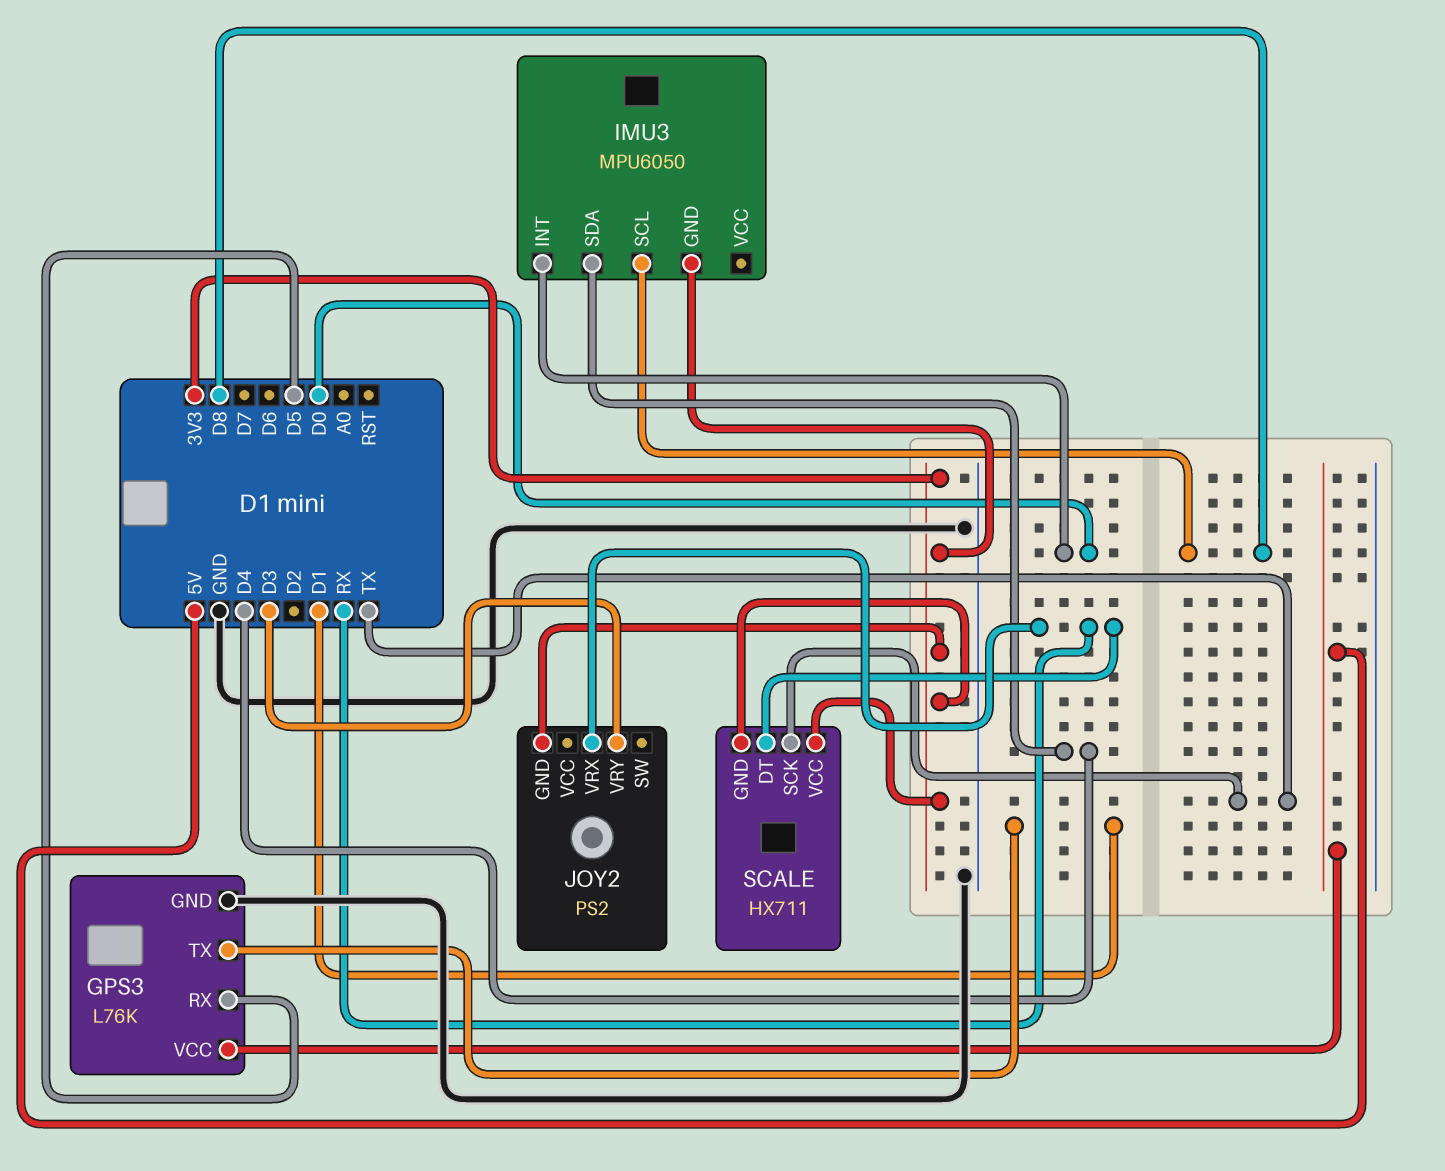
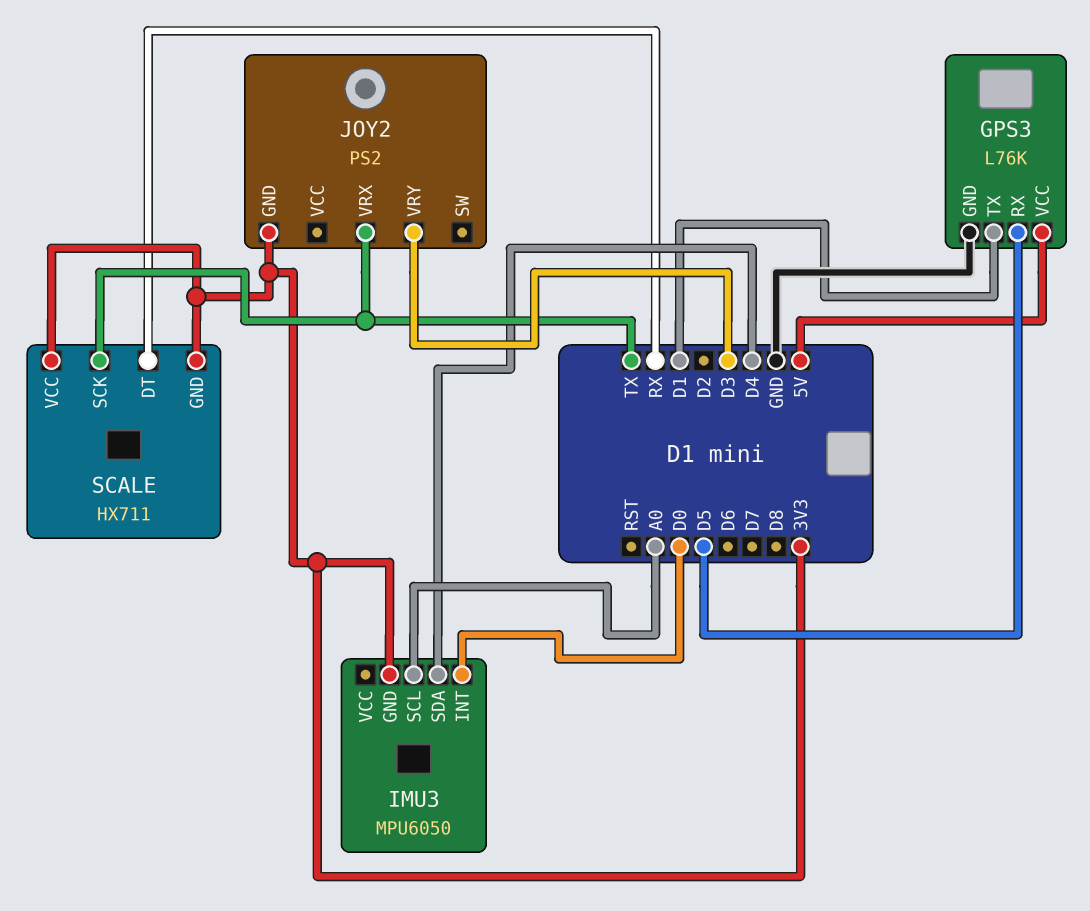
IMU3 pin SCL: D8 -> A0
JOY2 pin VRX: RX -> TX

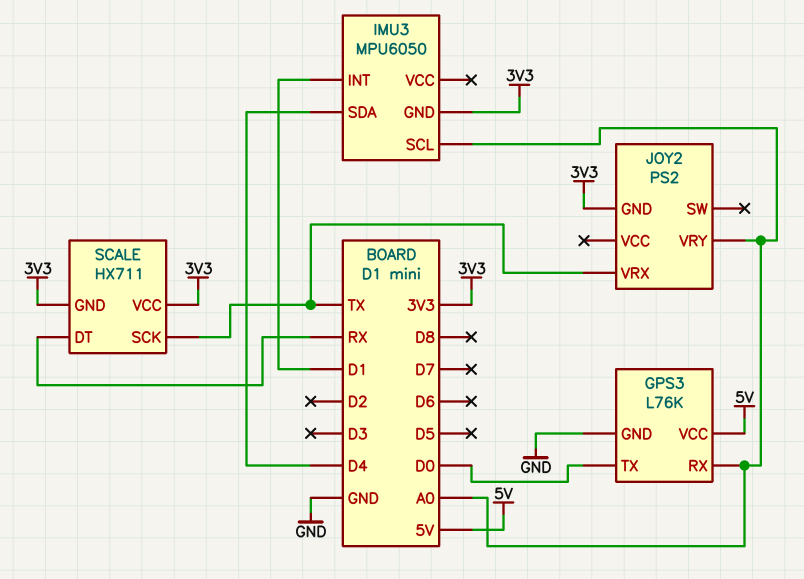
GPS3 pin RX: D5 -> A0
GPS3 pin TX: D1 -> D0
IMU3 pin INT: D0 -> D1
JOY2 pin VRY: D3 -> A0

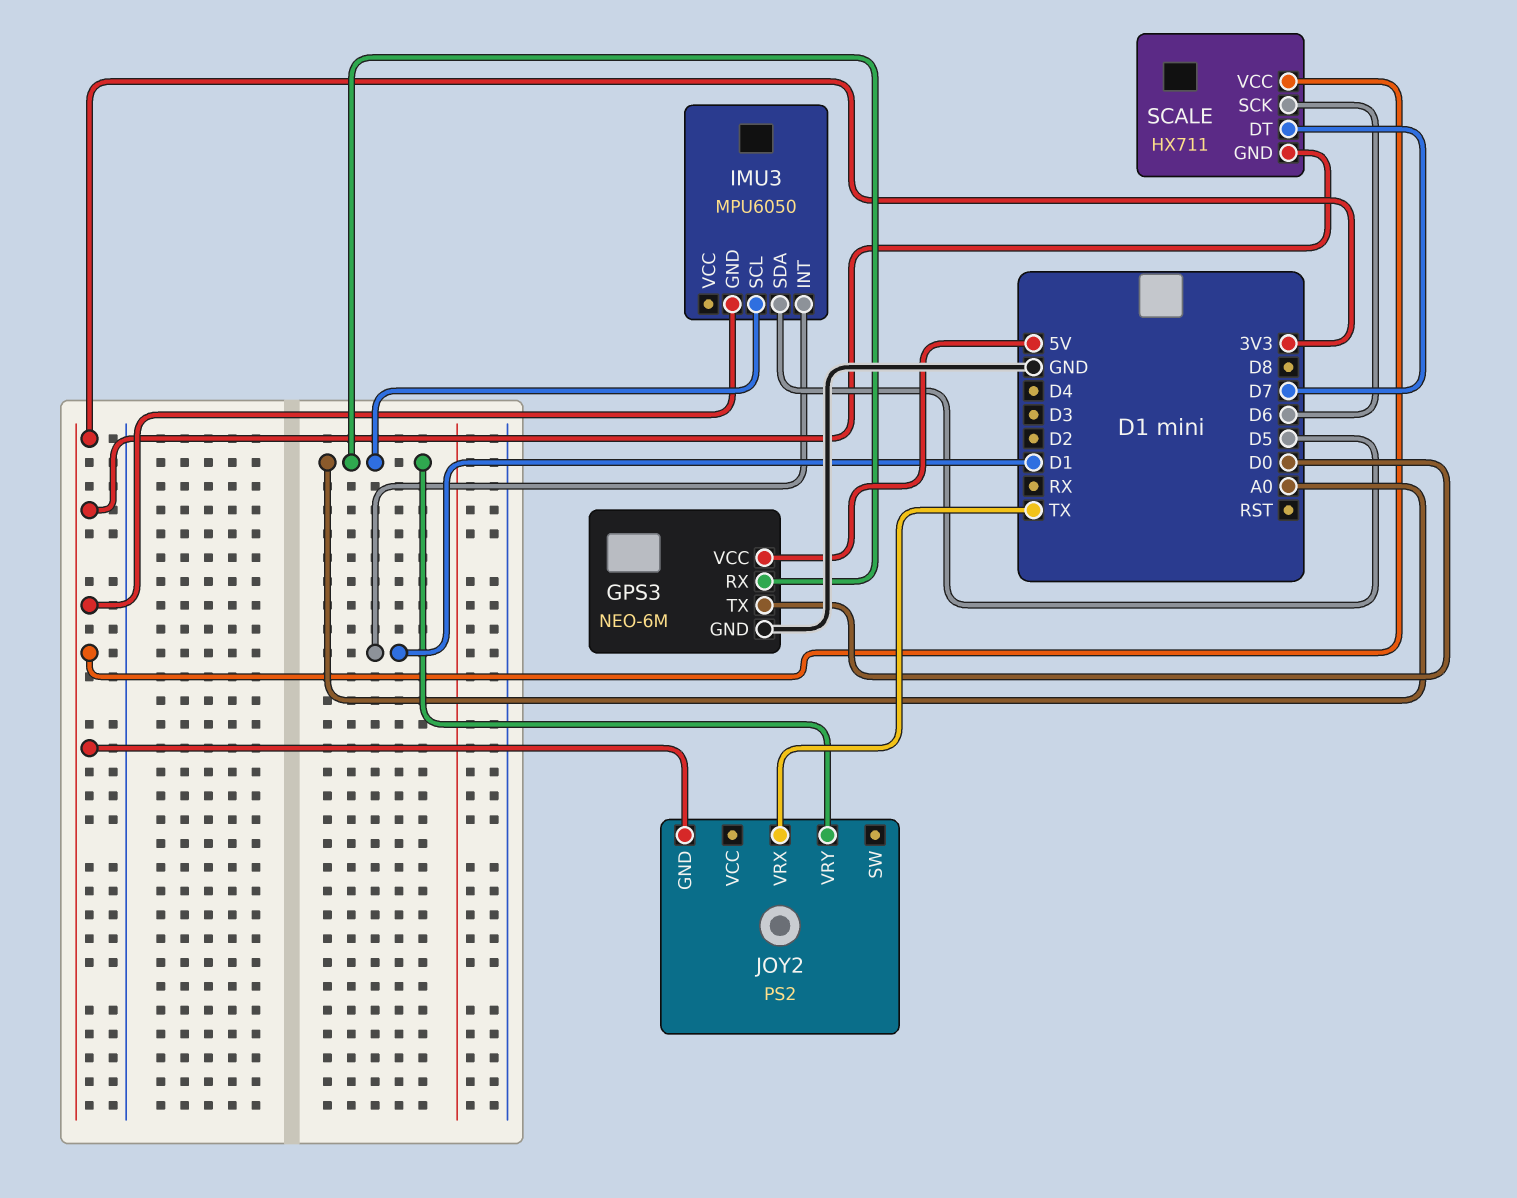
GPS3: L76K -> NEO-6M
IMU3 pin SDA: D4 -> D5
SCALE pin DT: RX -> D7
SCALE pin SCK: TX -> D6

